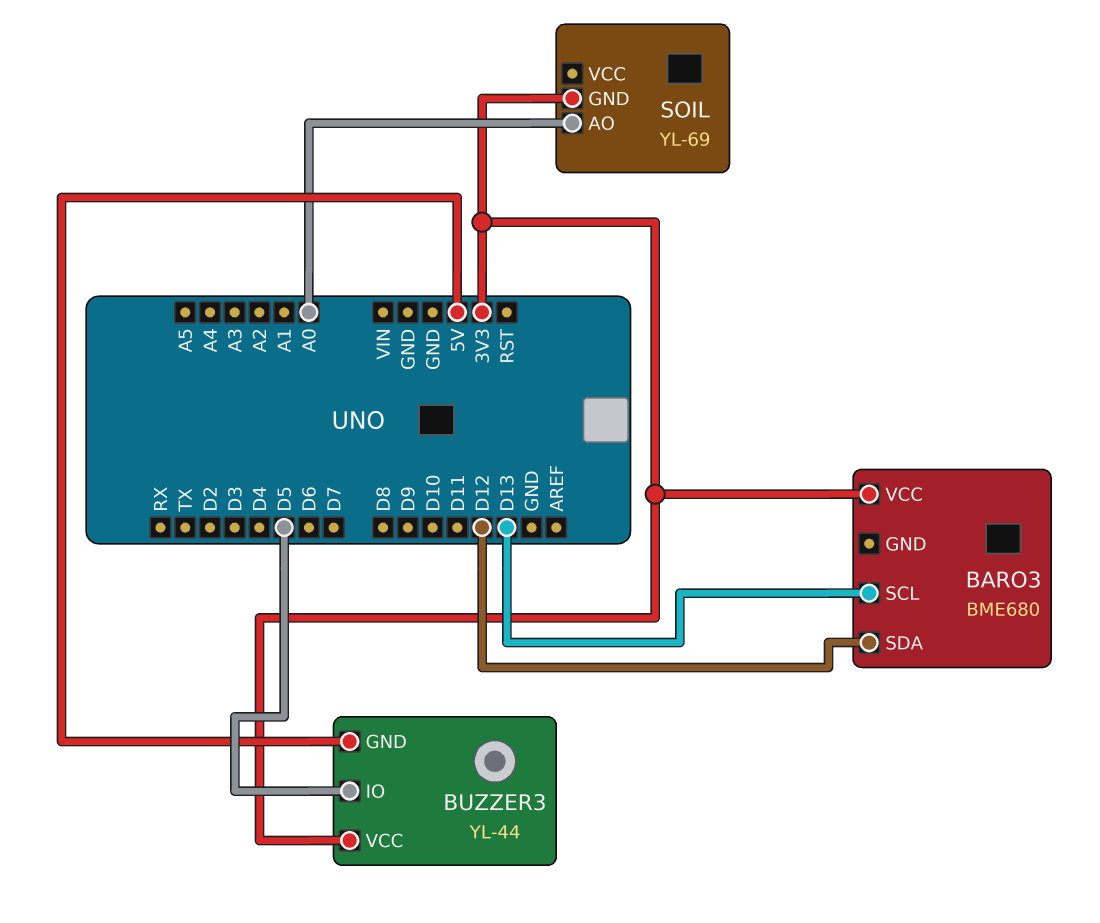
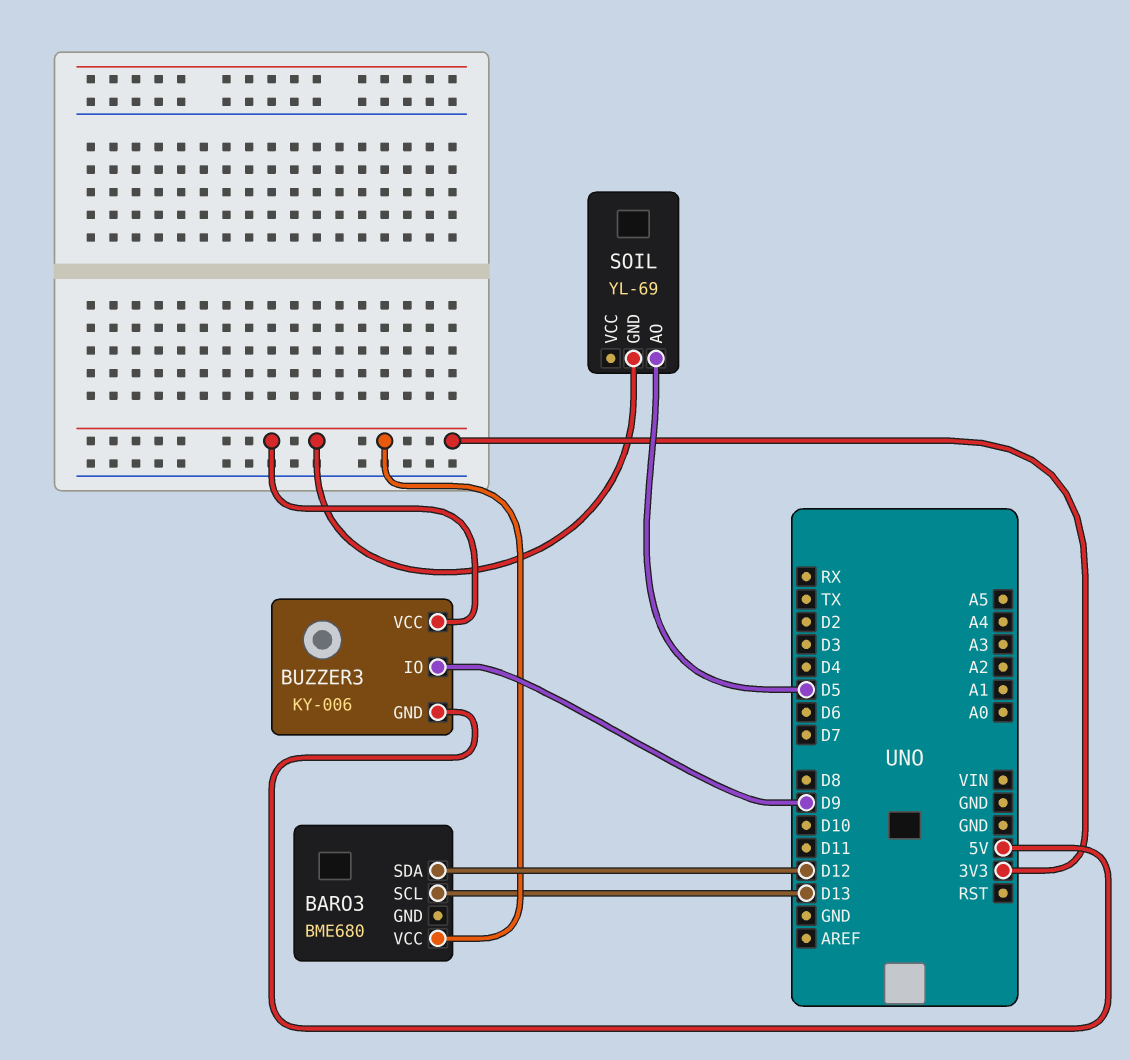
BUZZER3: YL-44 -> KY-006
BUZZER3 pin IO: D5 -> D9
SOIL pin AO: A0 -> D5

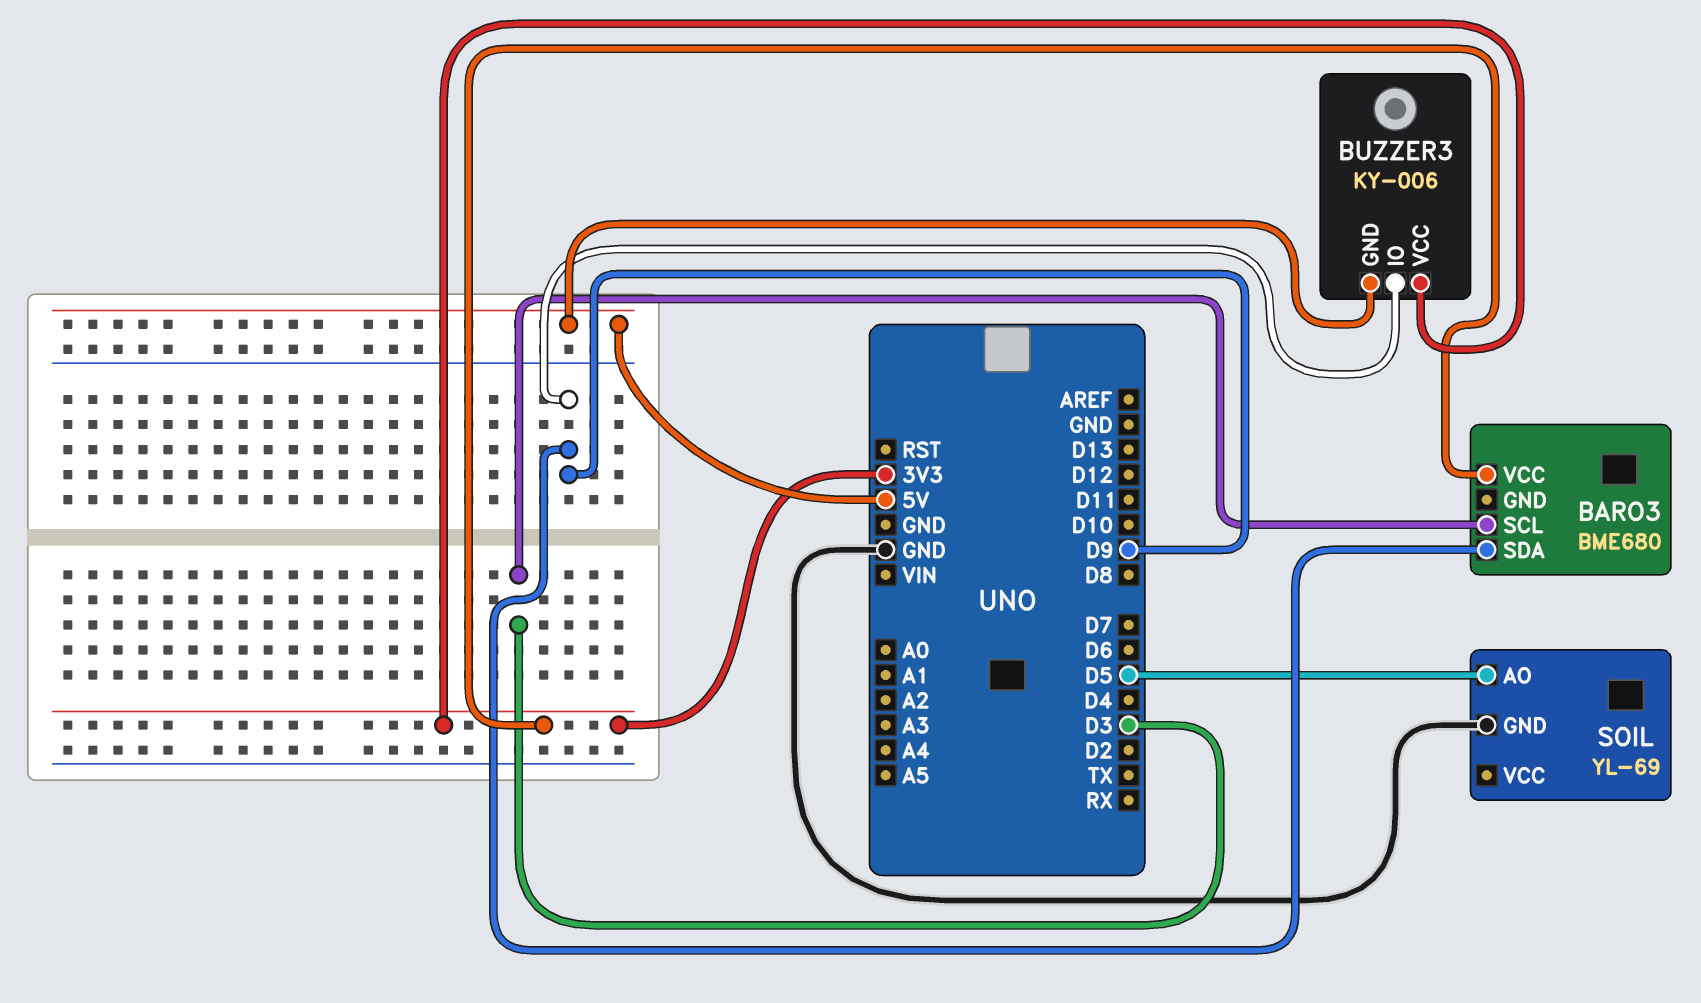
BARO3 pin SCL: D13 -> D3
BARO3 pin SDA: D12 -> D9
SOIL pin GND: 3V3 -> GND

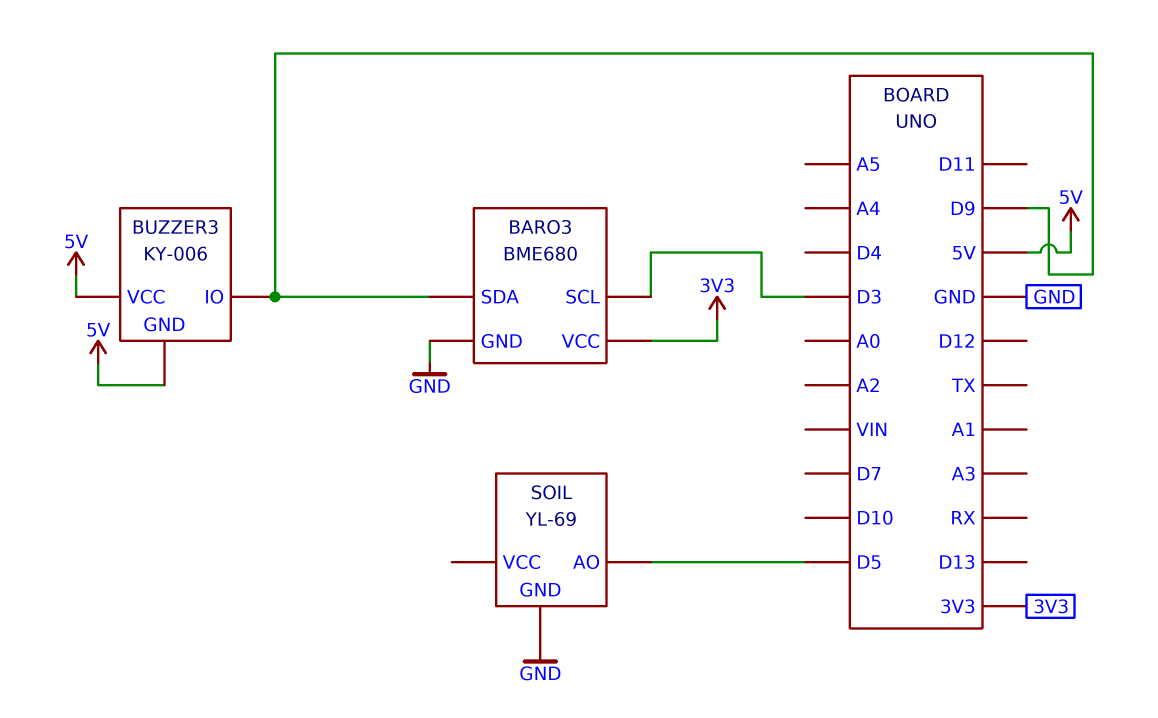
BARO3 pin GND: none -> GND
BUZZER3 pin VCC: 3V3 -> 5V

